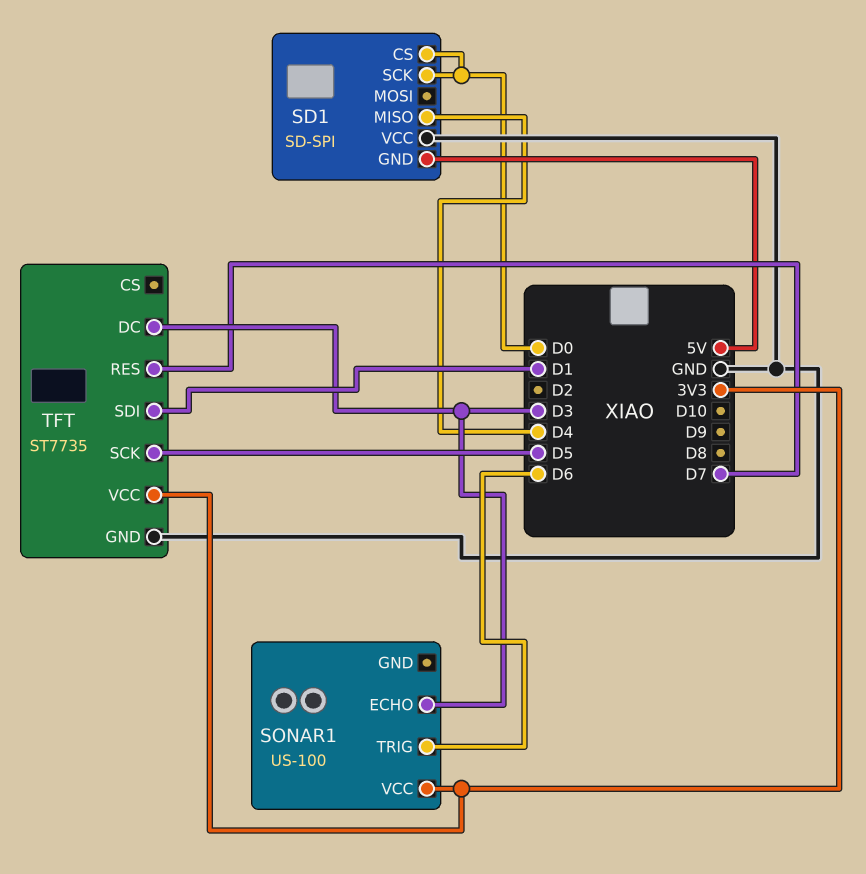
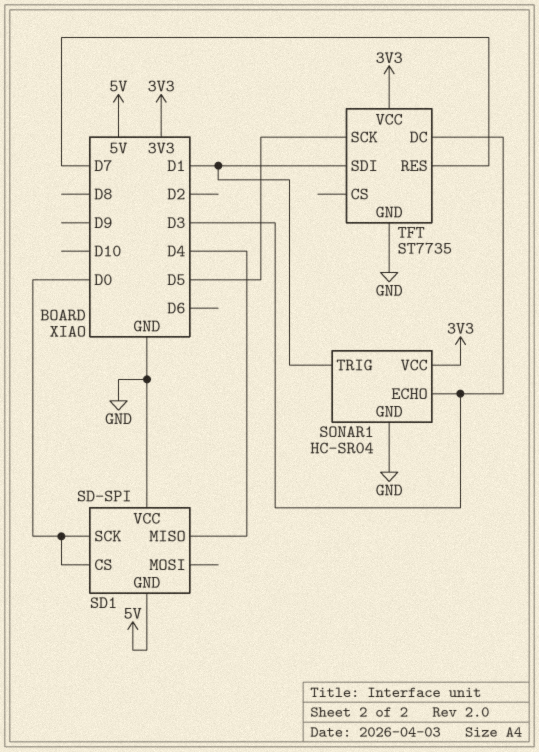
SONAR1: US-100 -> HC-SR04
SONAR1 pin GND: none -> GND
SONAR1 pin TRIG: D6 -> D1

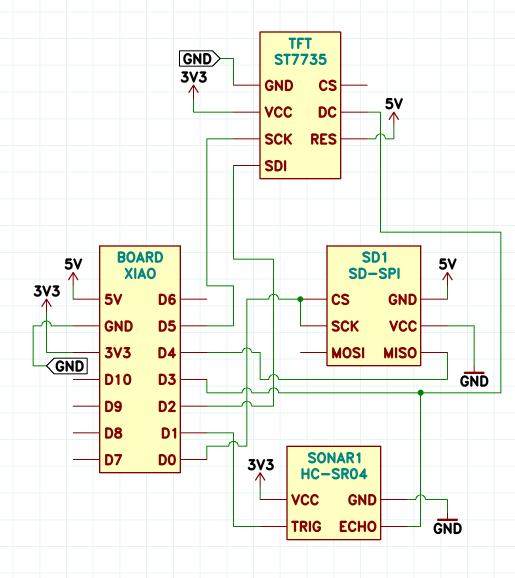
TFT pin RES: D7 -> 5V
TFT pin SDI: D1 -> D2

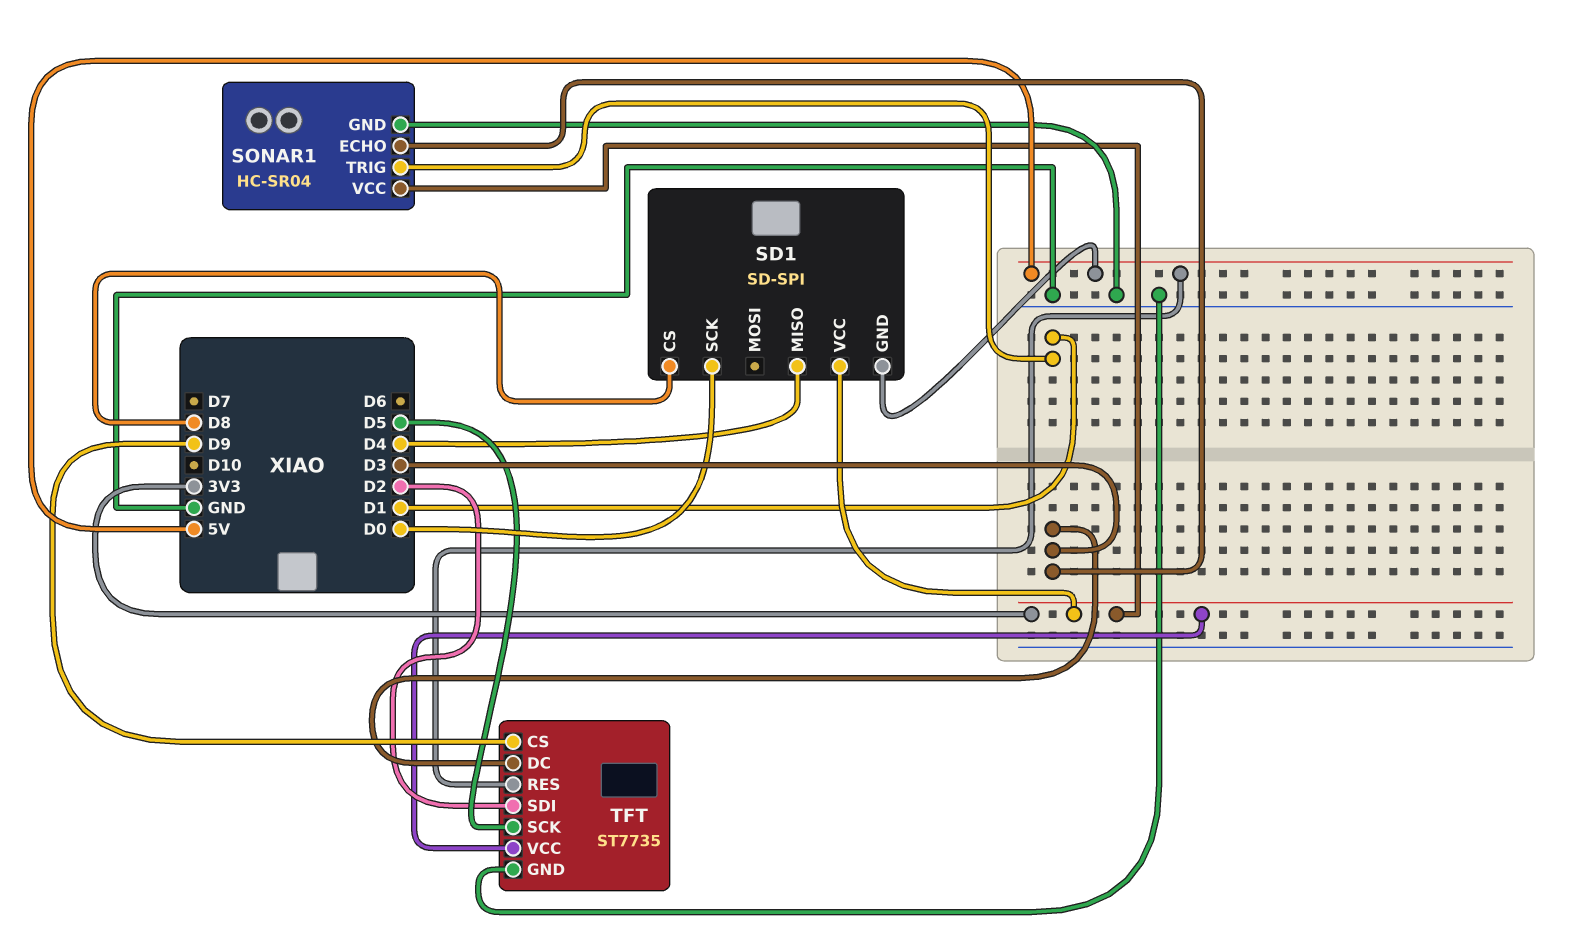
SD1 pin CS: D0 -> D8
SD1 pin VCC: GND -> 3V3
TFT pin CS: none -> D9

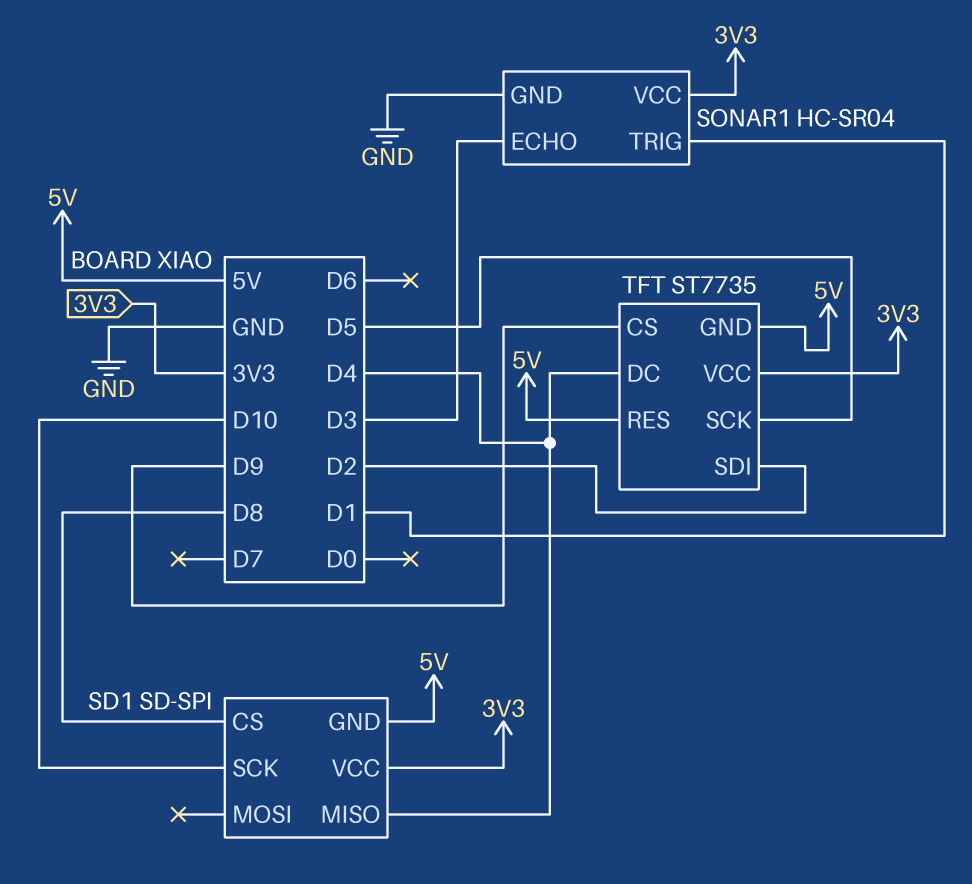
SD1 pin SCK: D0 -> D10
TFT pin DC: D3 -> D4
TFT pin GND: GND -> 5V

